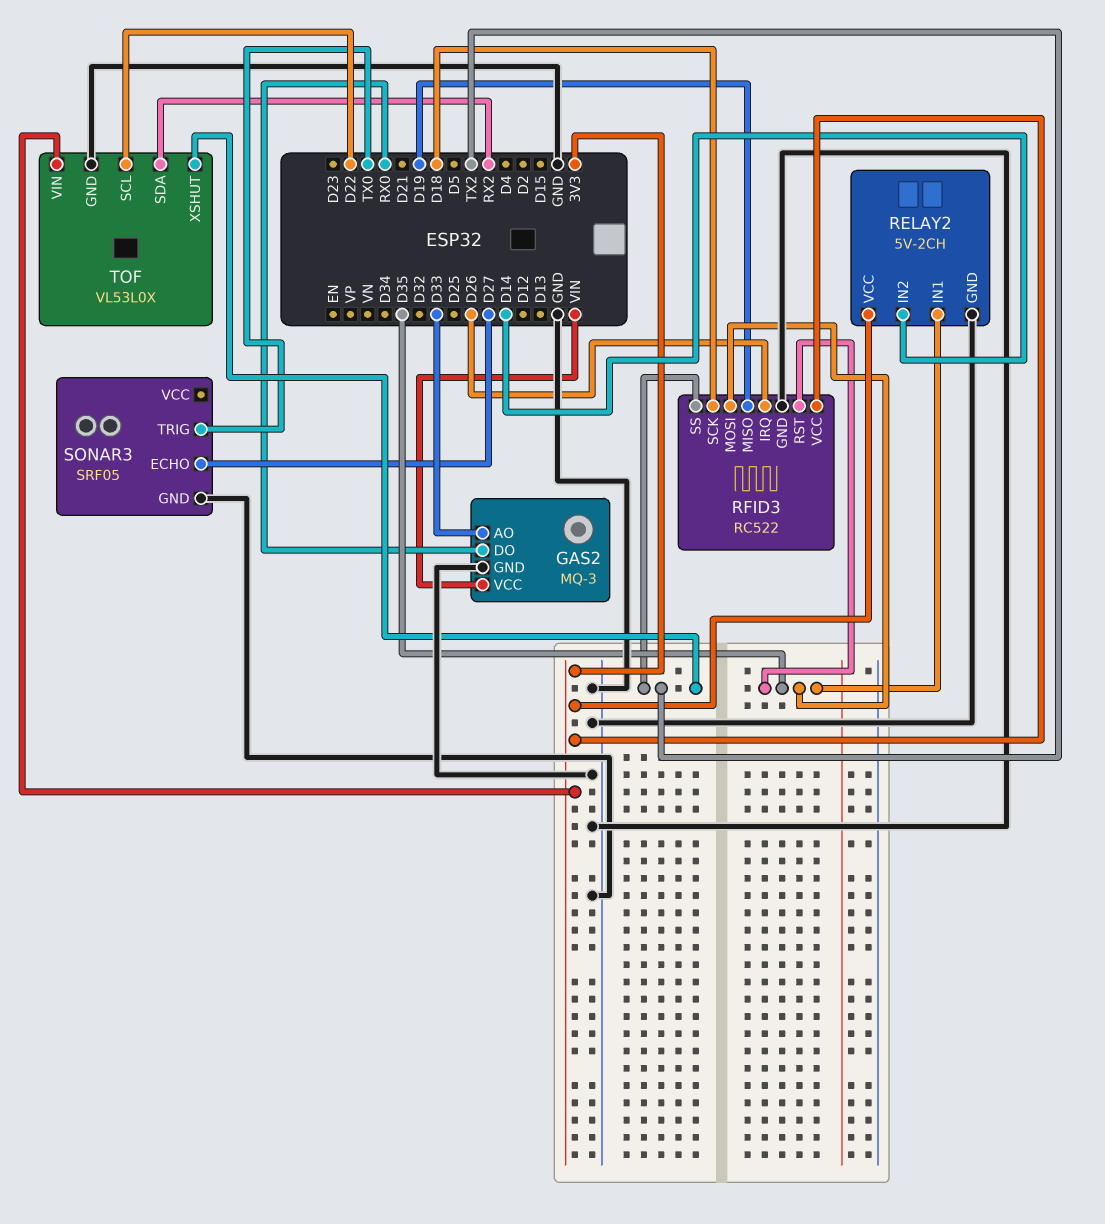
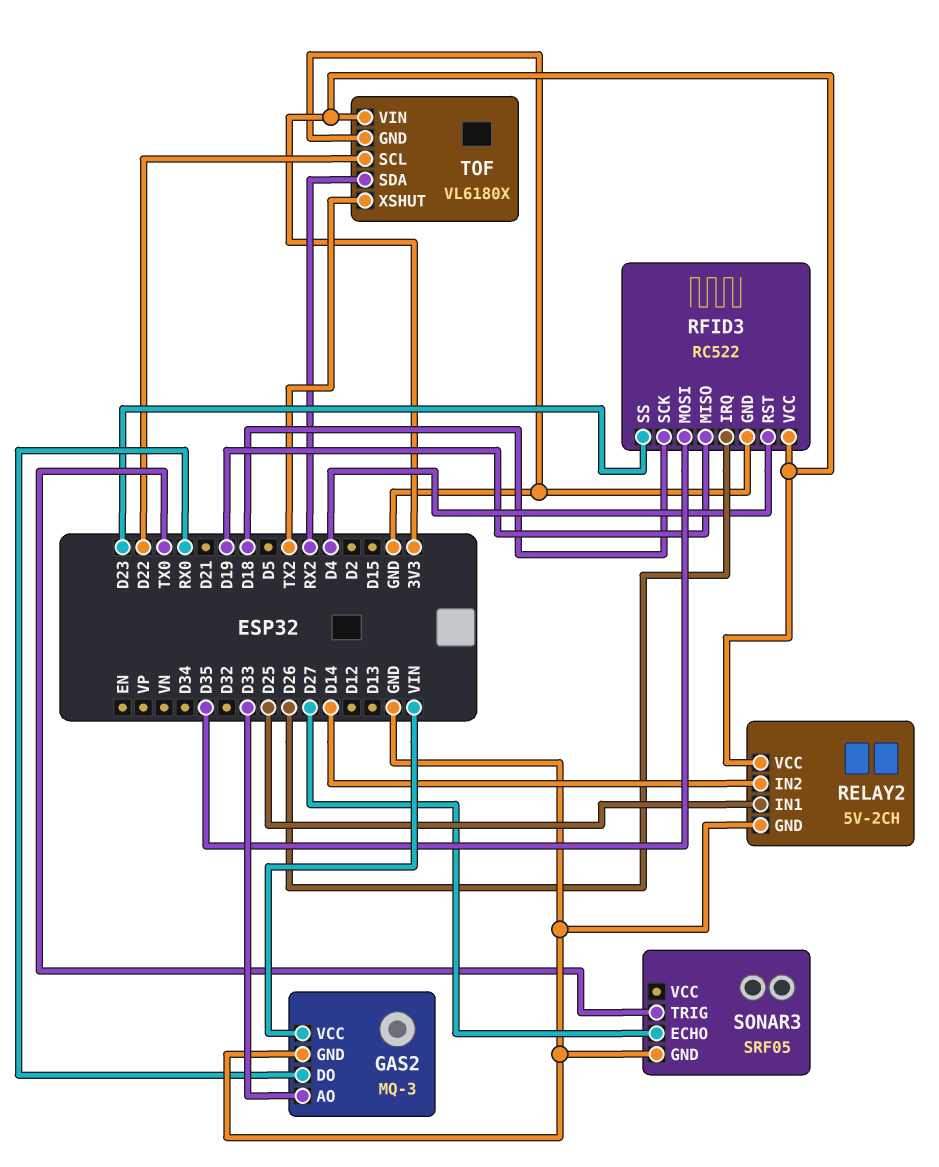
RELAY2 pin IN1: D35 -> D25
RFID3 pin RST: D35 -> D4
RFID3 pin SS: TX2 -> D23
TOF: VL53L0X -> VL6180X

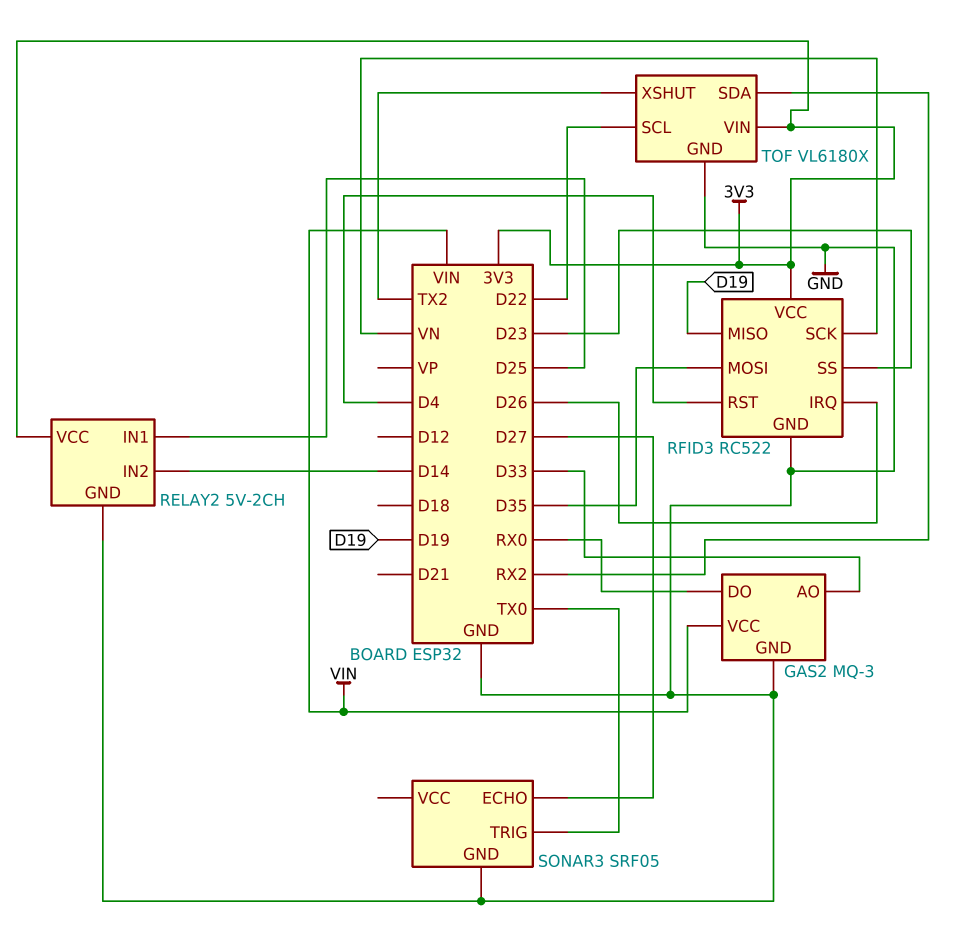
RFID3 pin SCK: D18 -> VN

